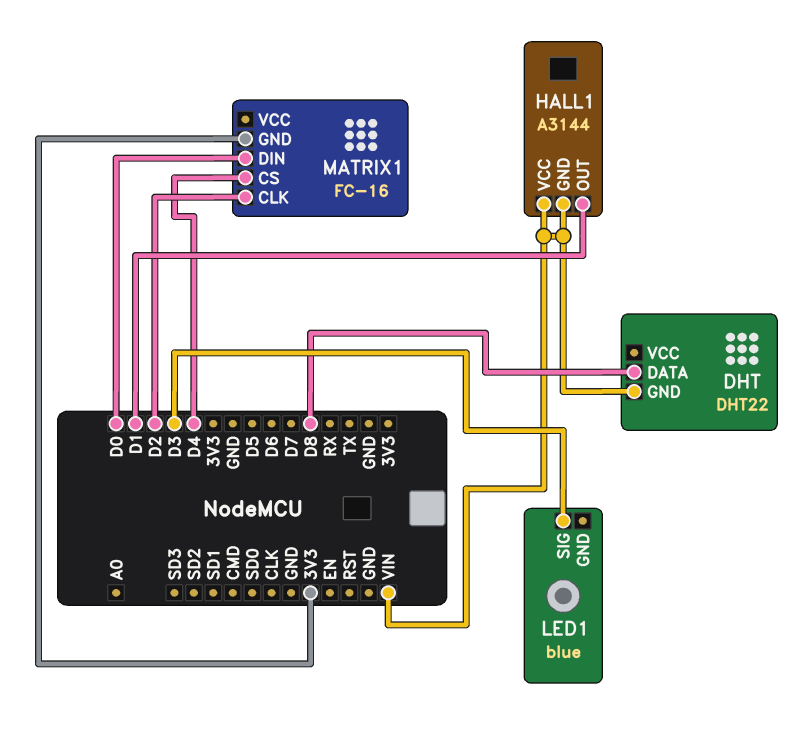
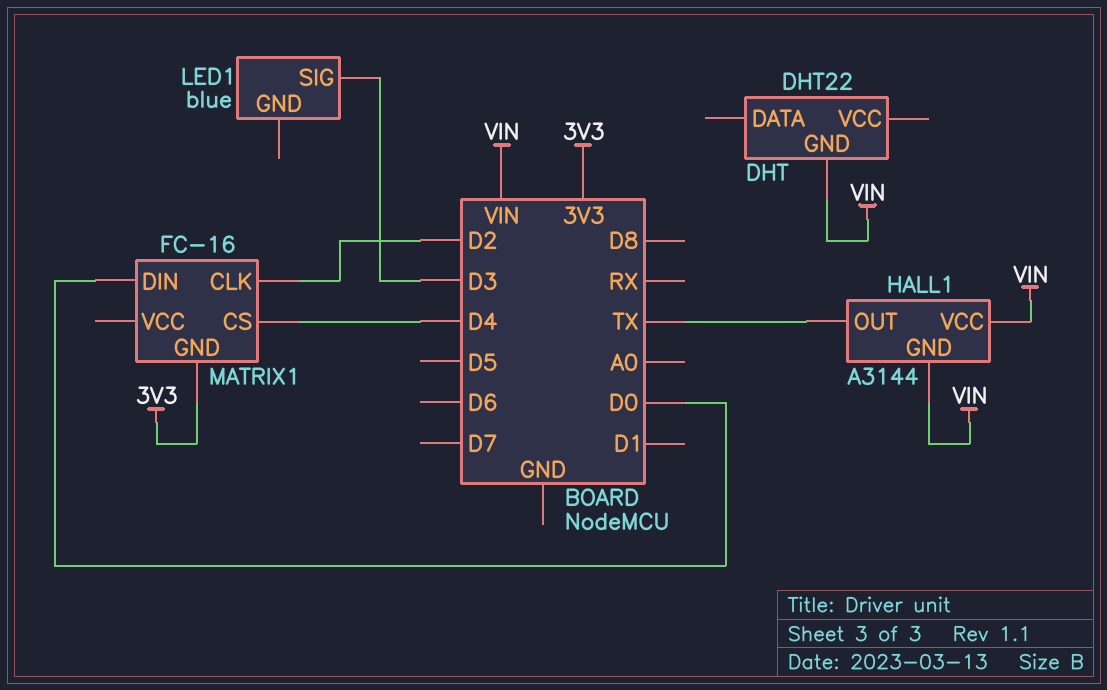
DHT pin DATA: D8 -> none
HALL1 pin OUT: D1 -> TX

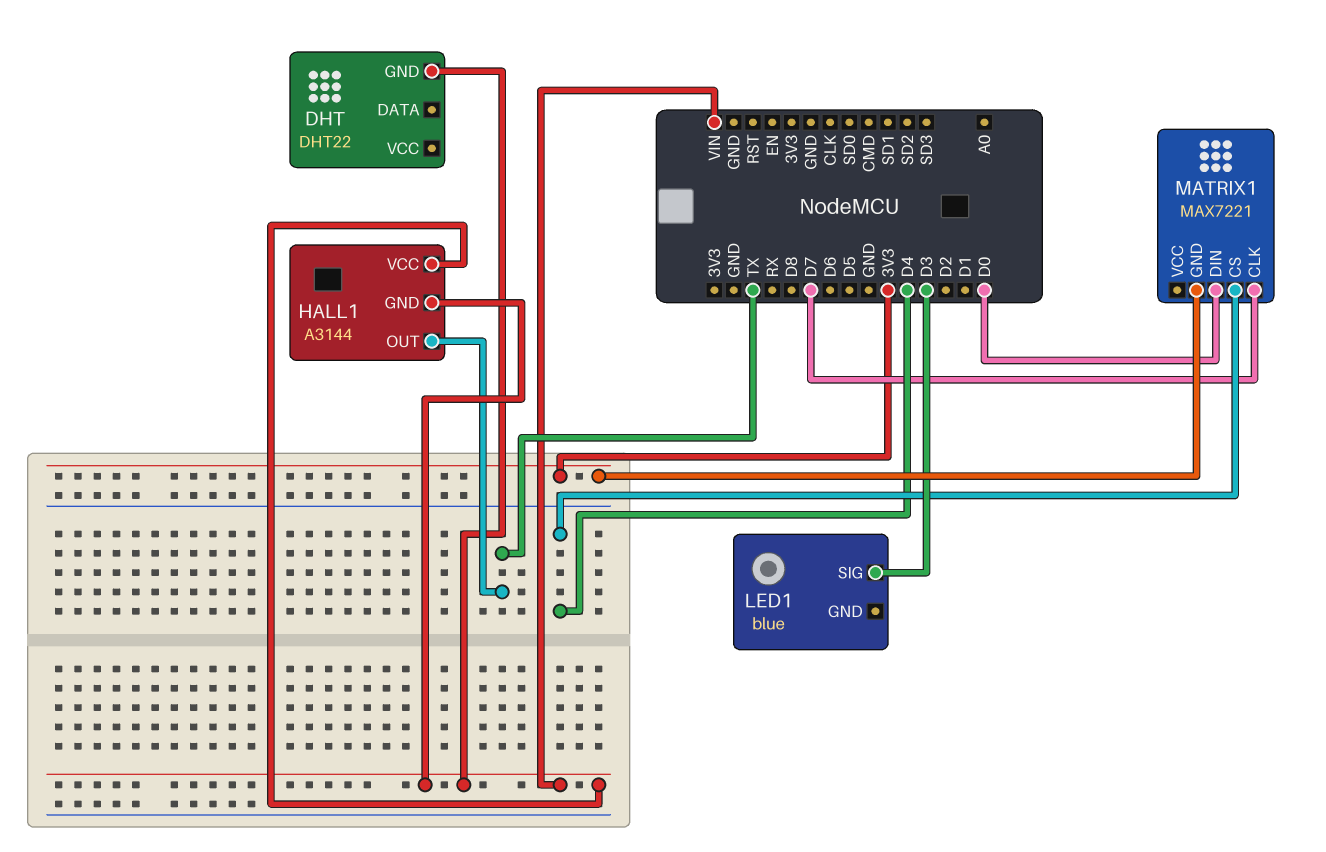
MATRIX1: FC-16 -> MAX7221
MATRIX1 pin CLK: D2 -> D7

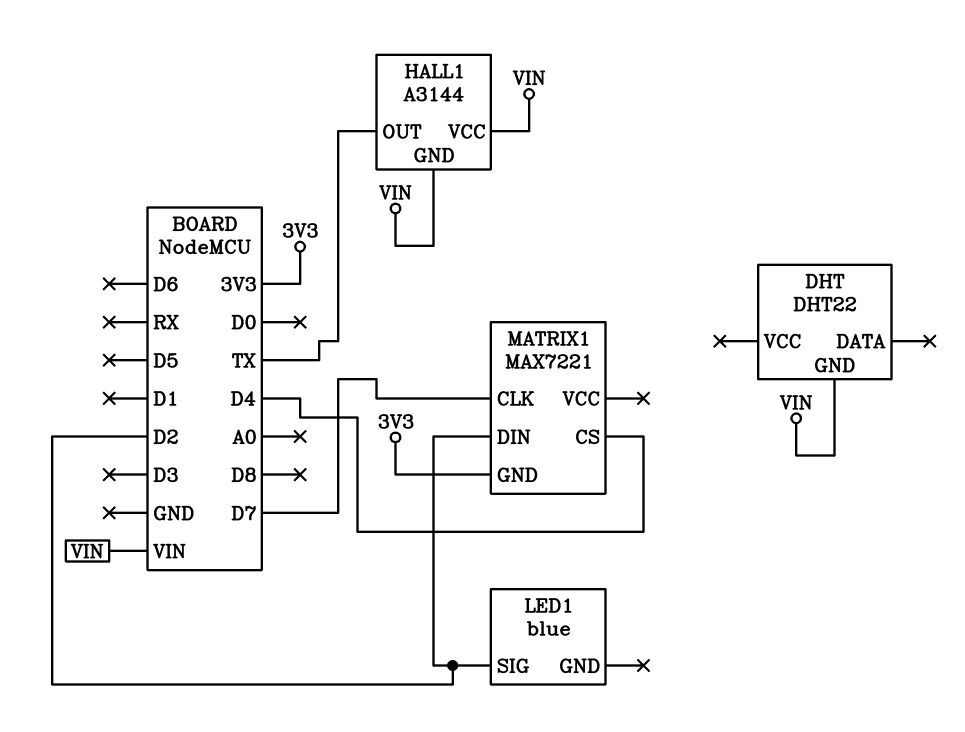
LED1 pin SIG: D3 -> D2
MATRIX1 pin DIN: D0 -> D2

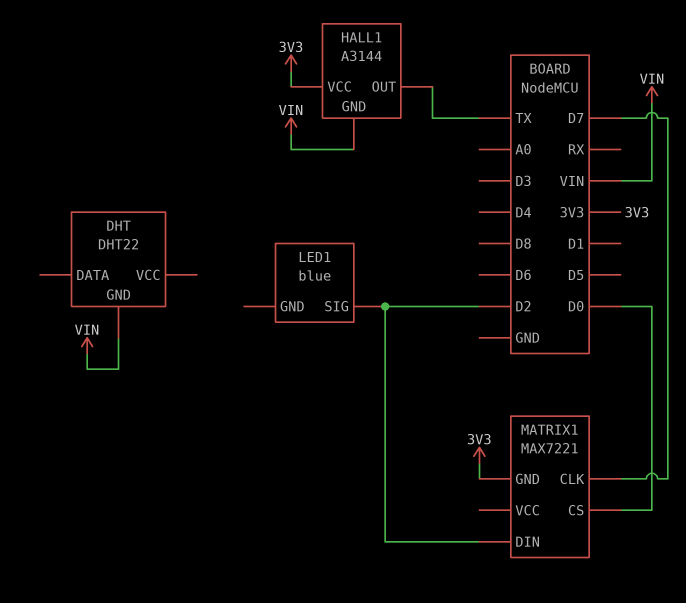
HALL1 pin VCC: VIN -> 3V3
MATRIX1 pin CS: D4 -> D0

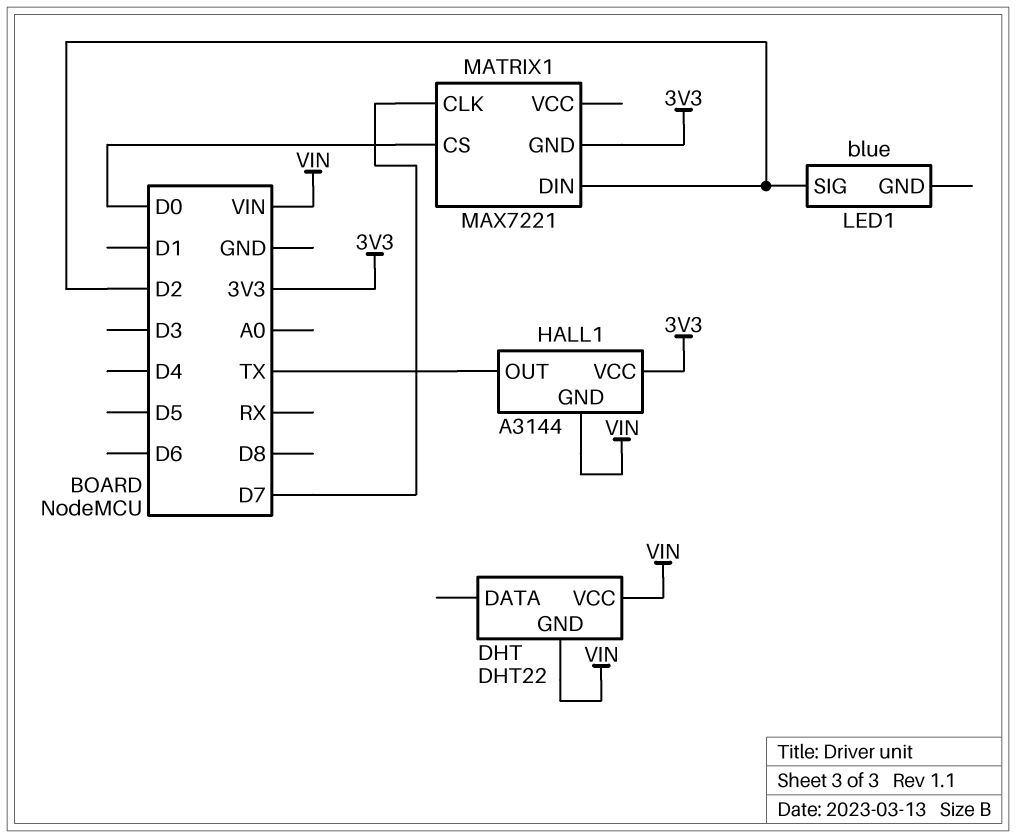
DHT pin VCC: none -> VIN

